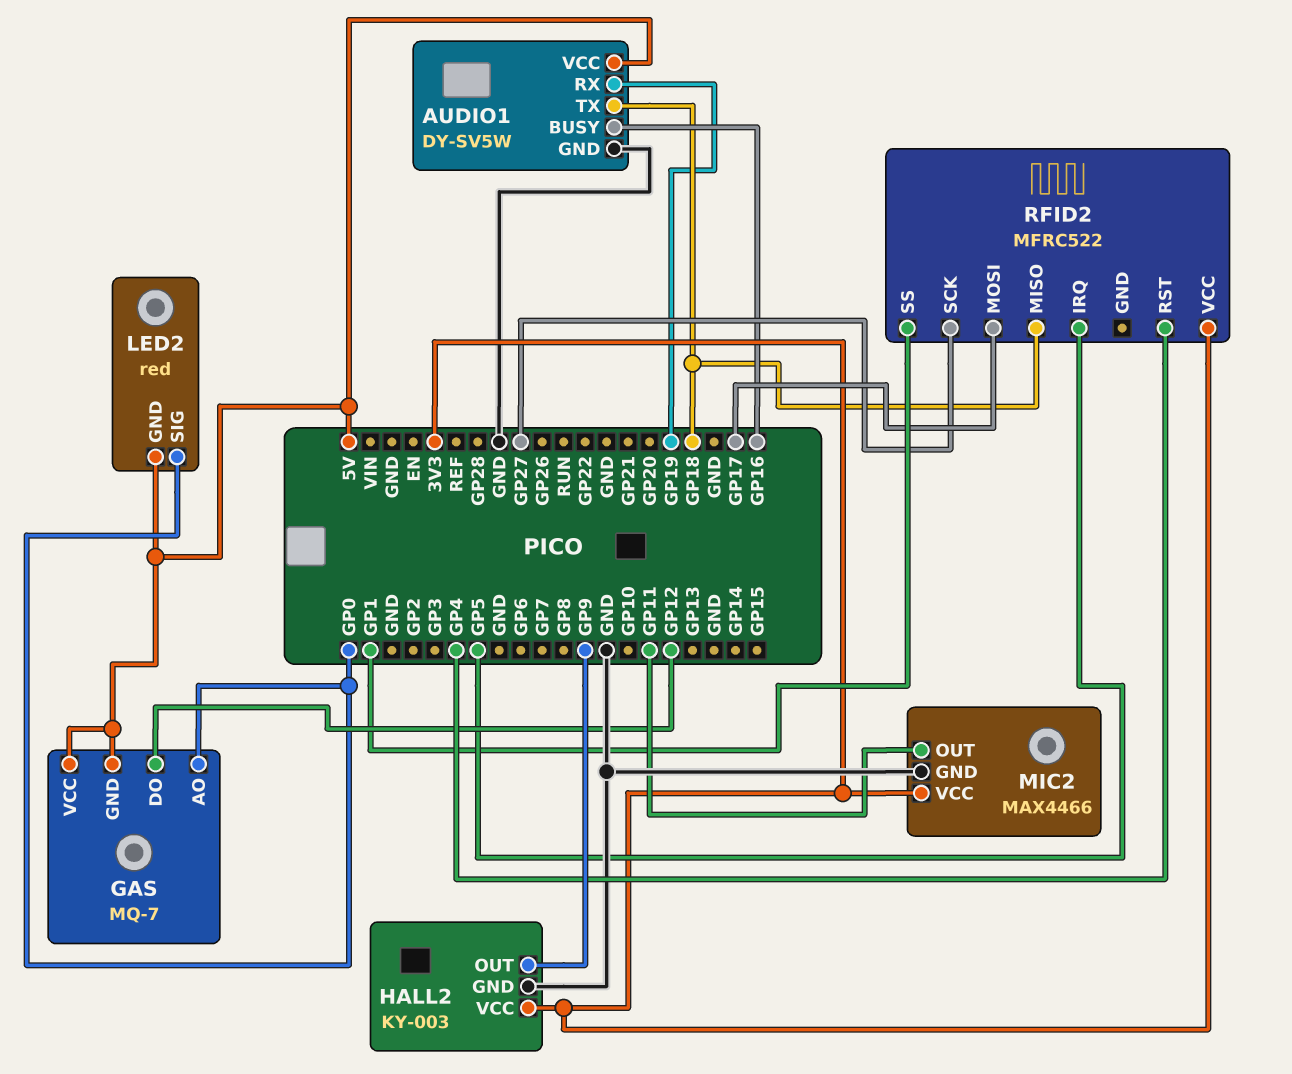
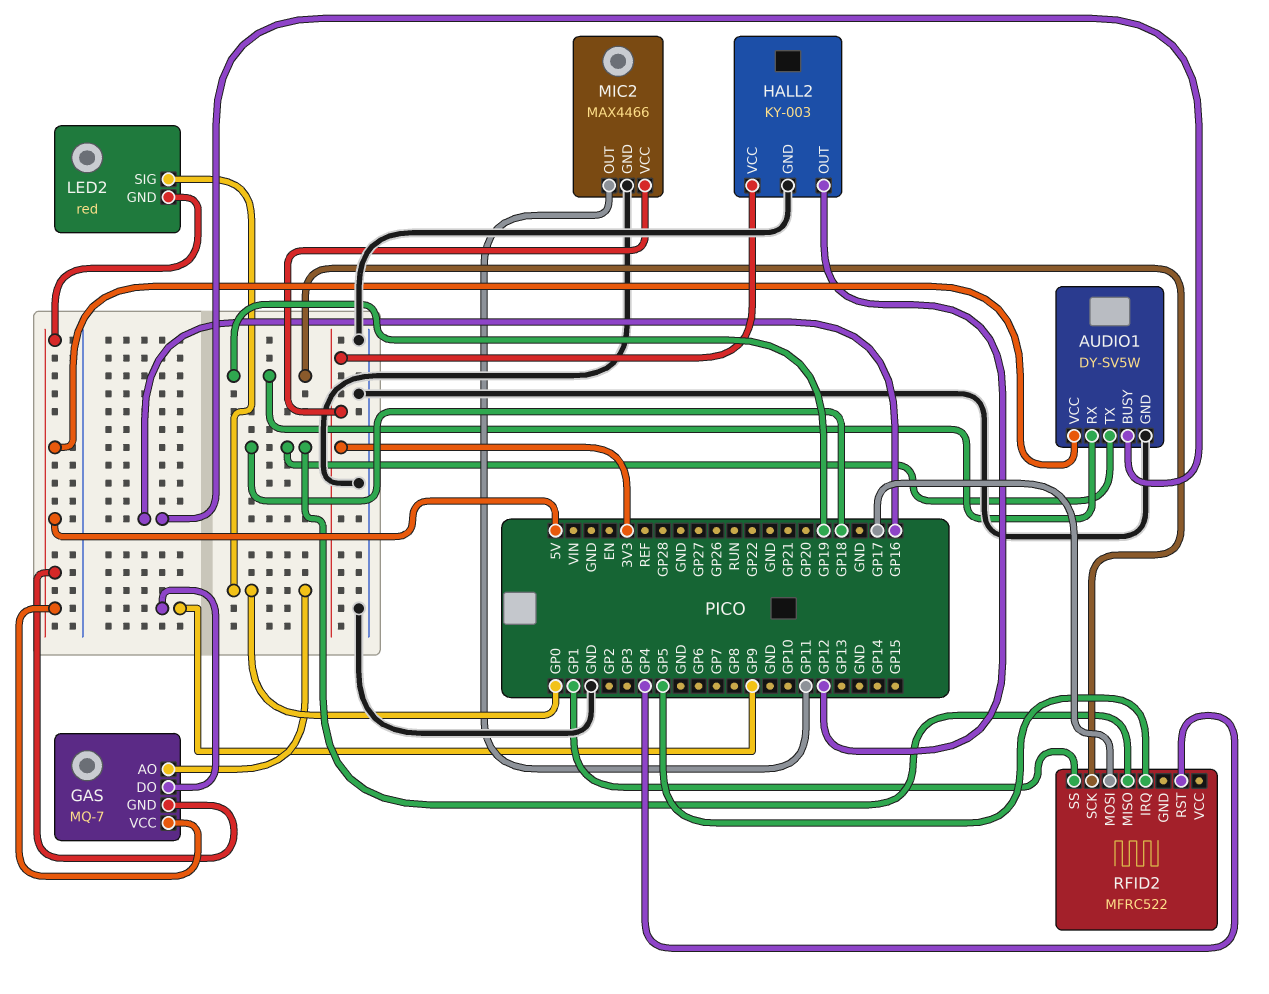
GAS pin DO: GP12 -> GP9
HALL2 pin OUT: GP9 -> GP12
RFID2 pin SCK: GP27 -> GP19
RFID2 pin VCC: 3V3 -> none

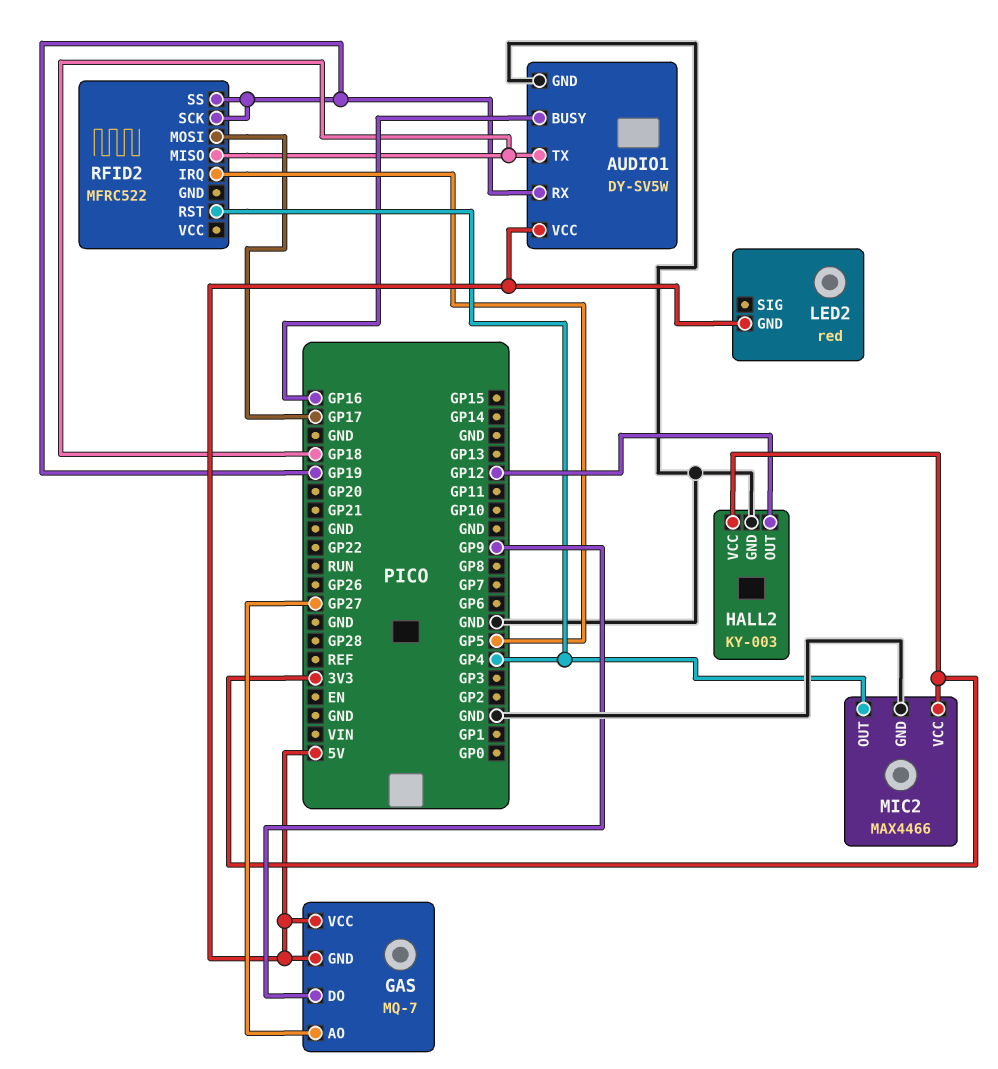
GAS pin AO: GP0 -> GP27
LED2 pin SIG: GP0 -> none
MIC2 pin OUT: GP11 -> GP4
RFID2 pin SS: GP1 -> GP19

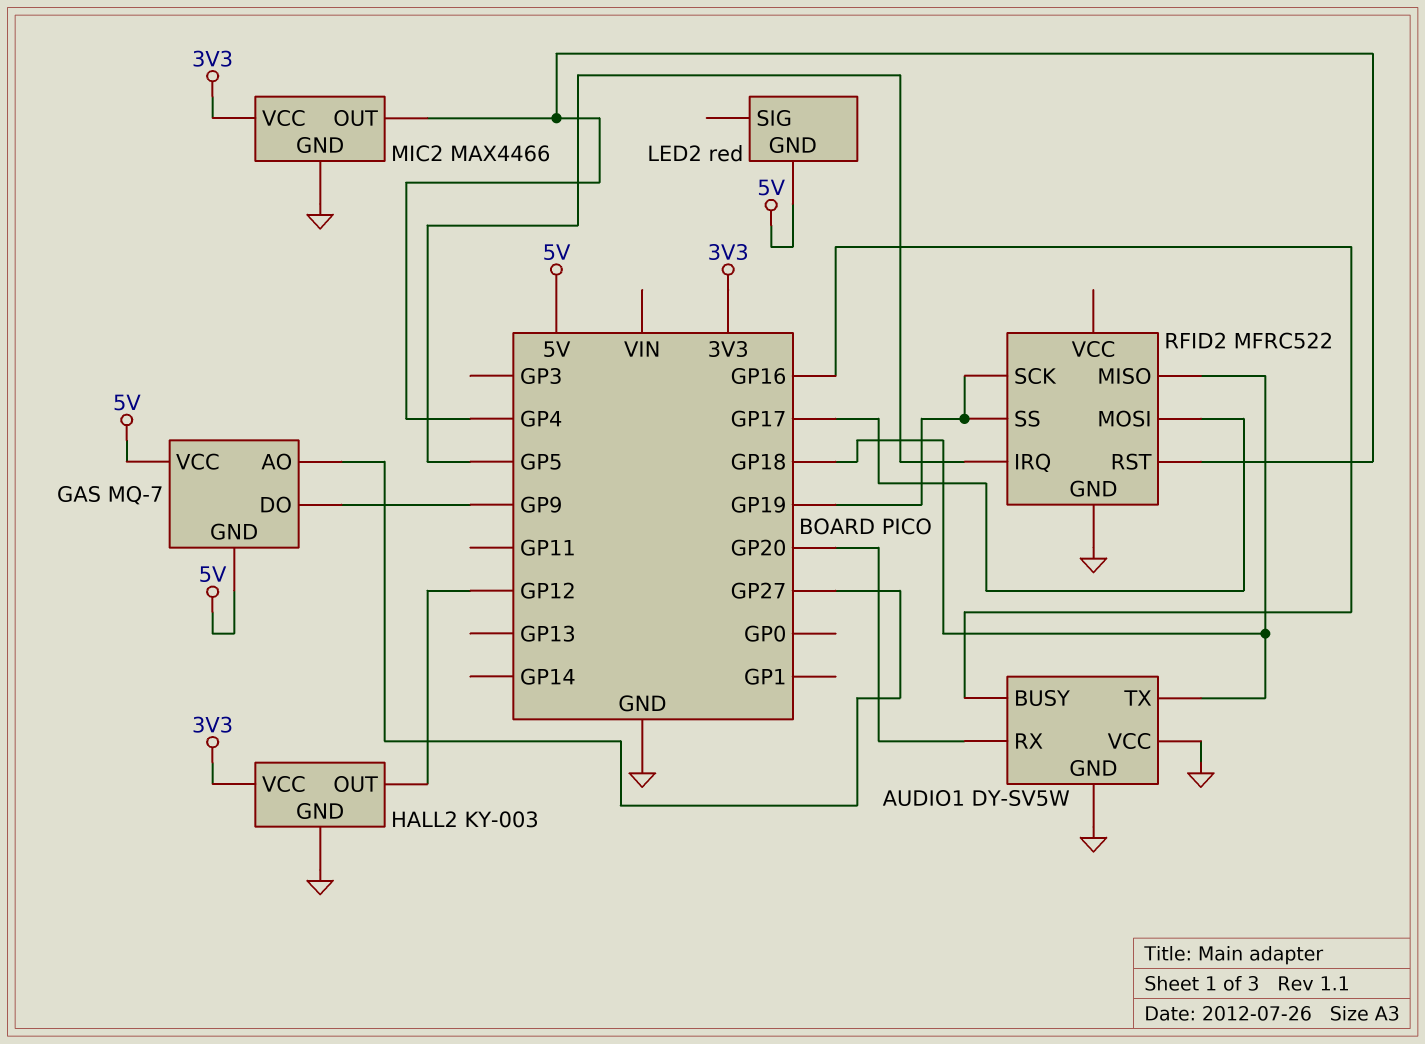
AUDIO1 pin RX: GP19 -> GP20
AUDIO1 pin VCC: 5V -> GND
RFID2 pin GND: none -> GND

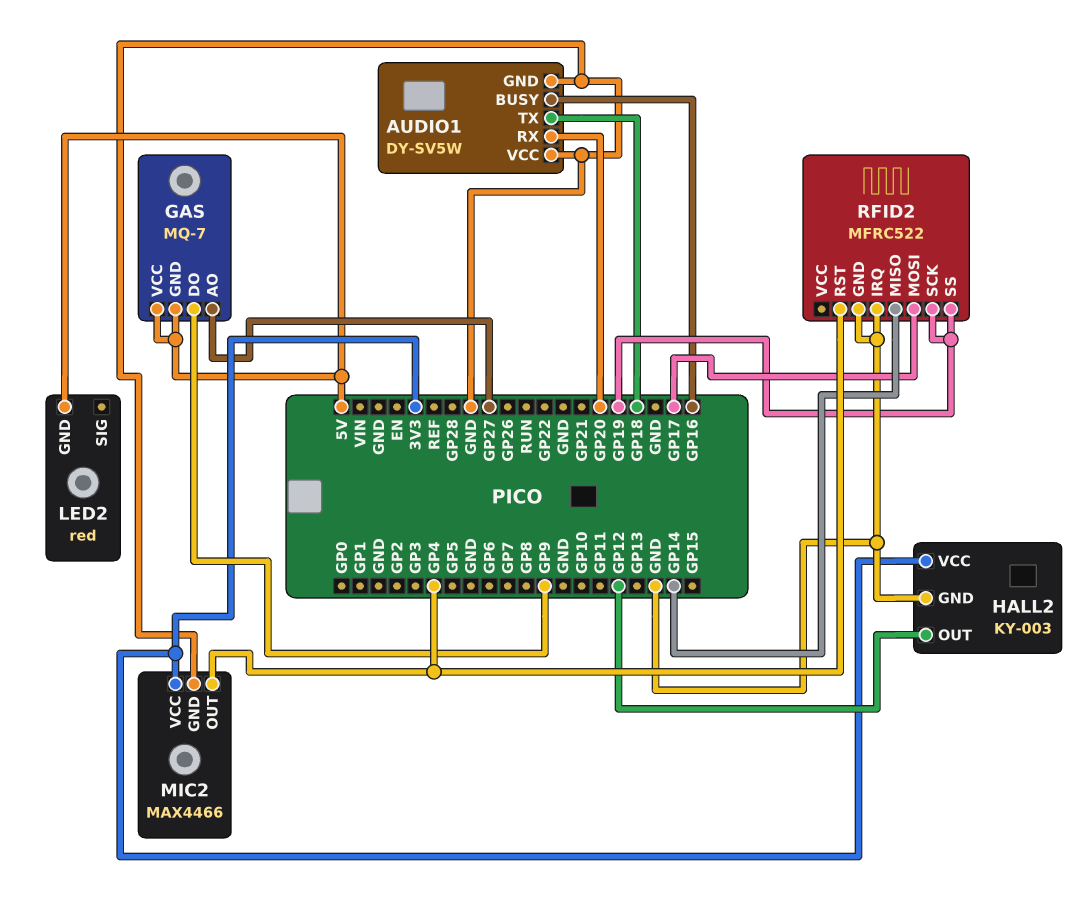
RFID2 pin IRQ: GP5 -> GND
RFID2 pin MISO: GP18 -> GP14

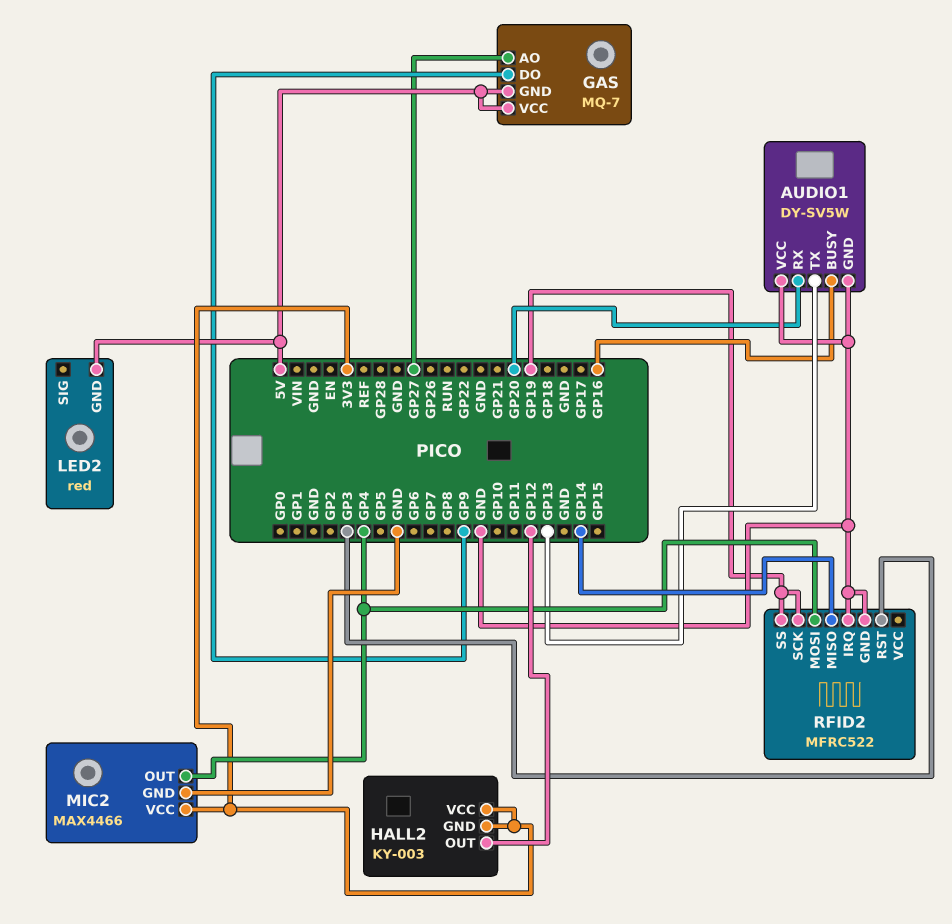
AUDIO1 pin TX: GP18 -> GP13
HALL2 pin GND: GND -> 3V3
RFID2 pin MOSI: GP17 -> GP4
RFID2 pin RST: GP4 -> GP3

